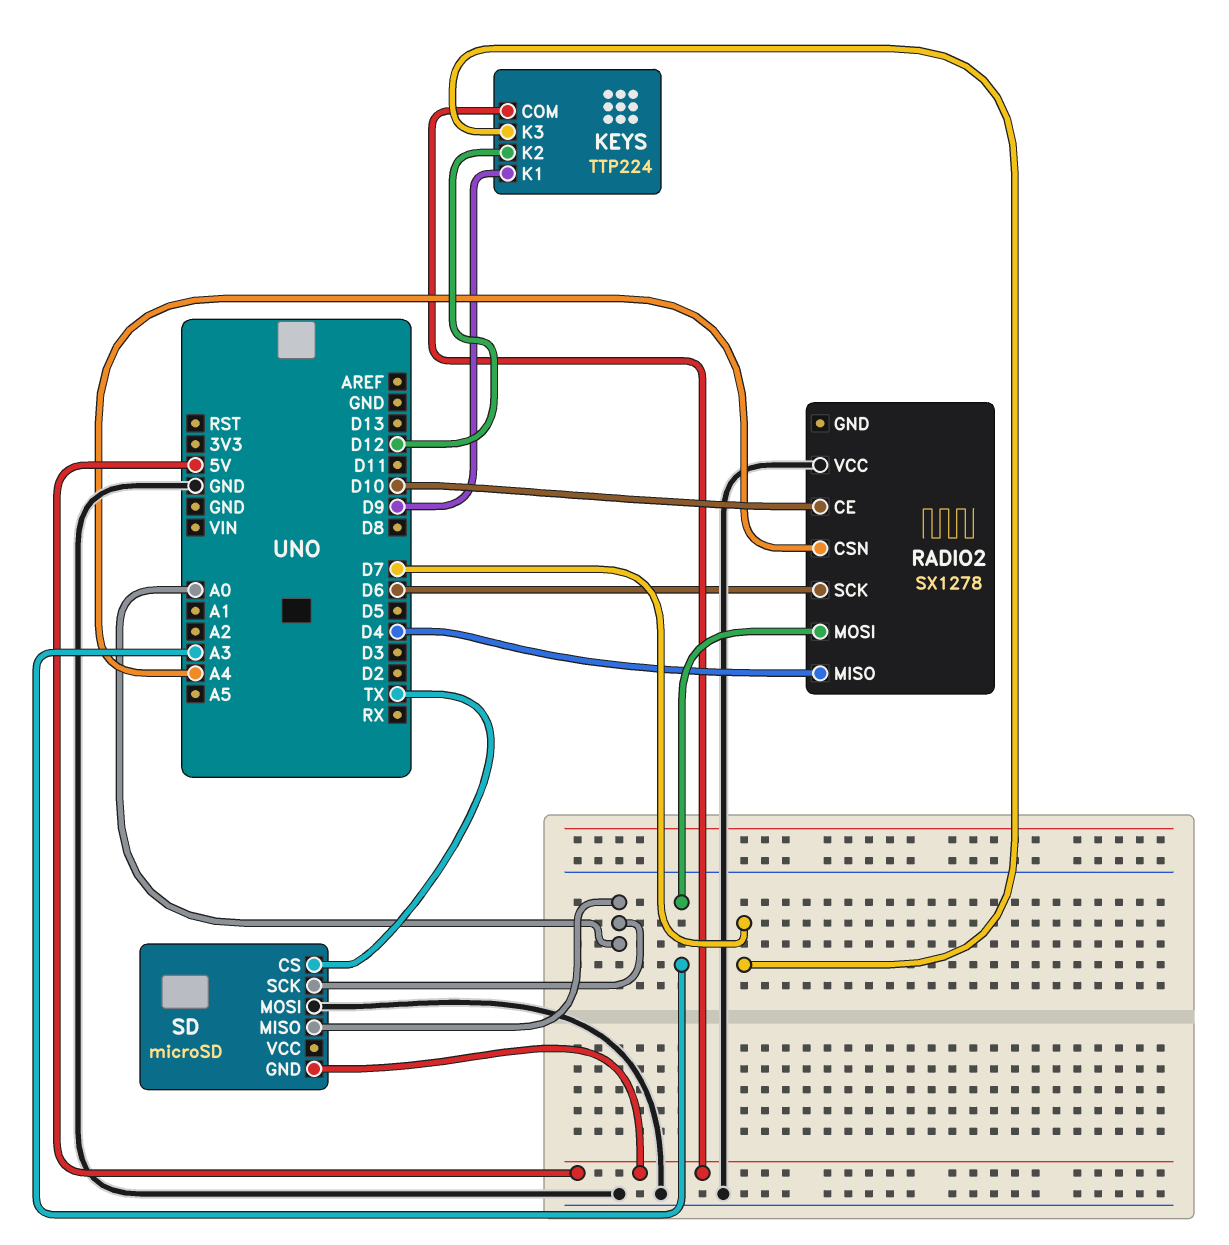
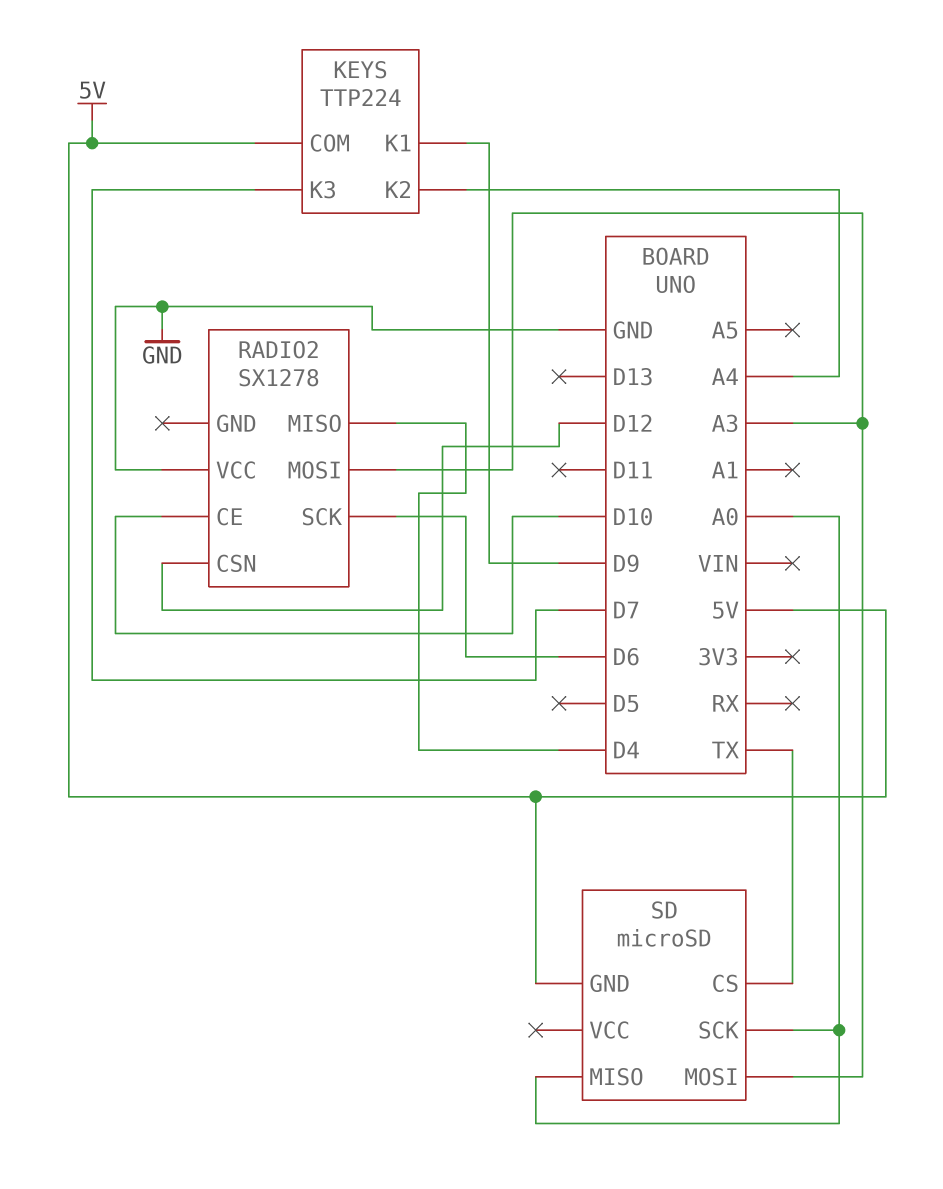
KEYS pin K2: D12 -> A4
RADIO2 pin CSN: A4 -> D12
SD pin MOSI: GND -> A3

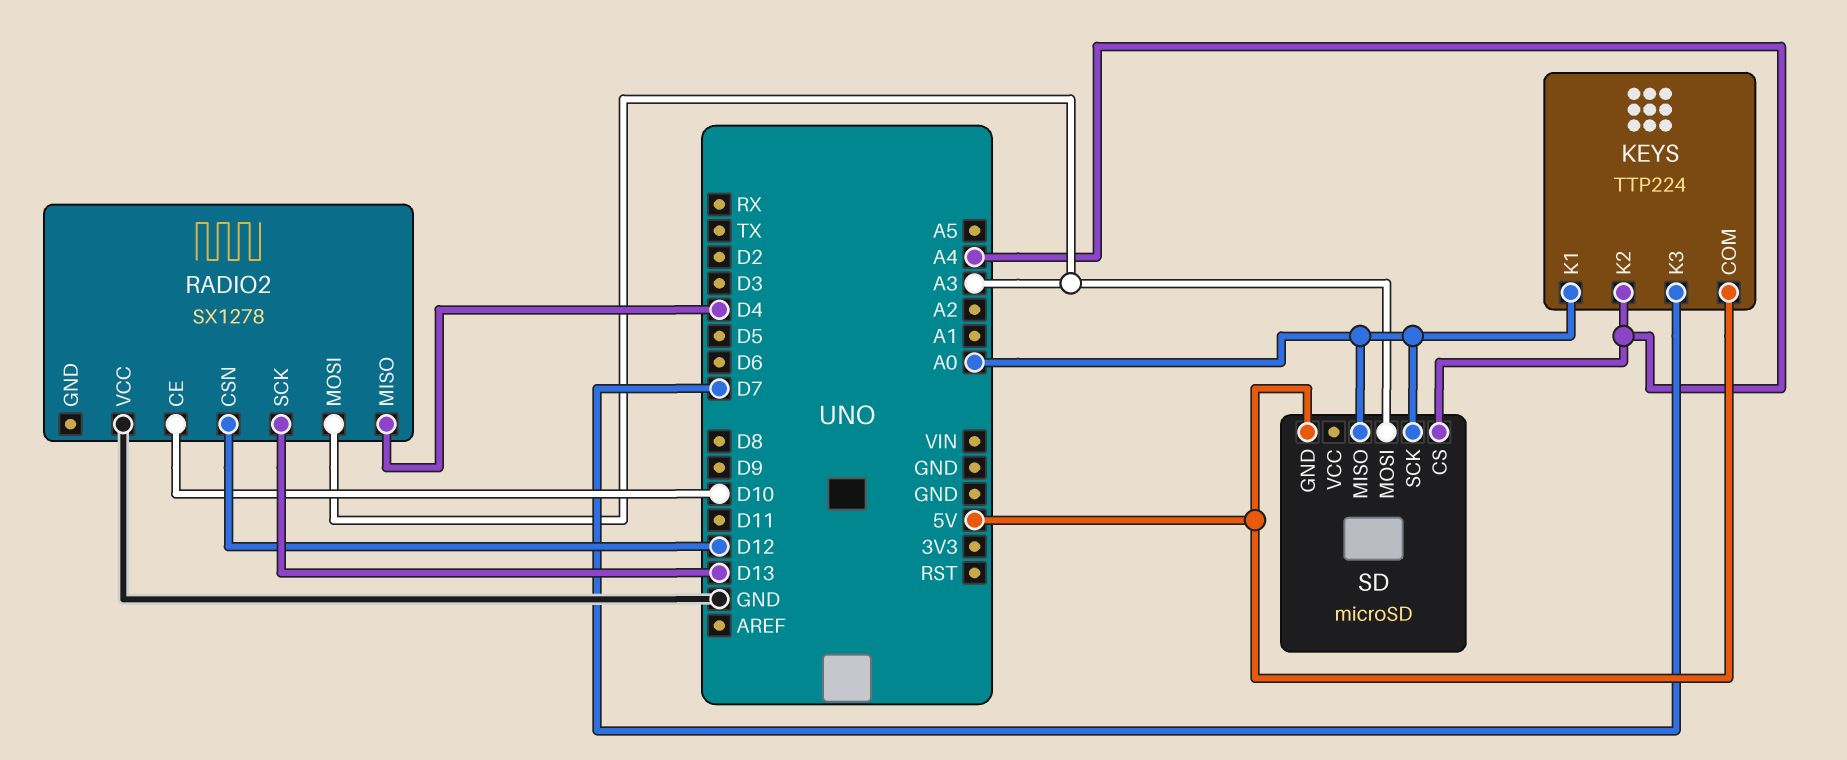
KEYS pin K1: D9 -> A0
RADIO2 pin SCK: D6 -> D13
SD pin CS: TX -> A4

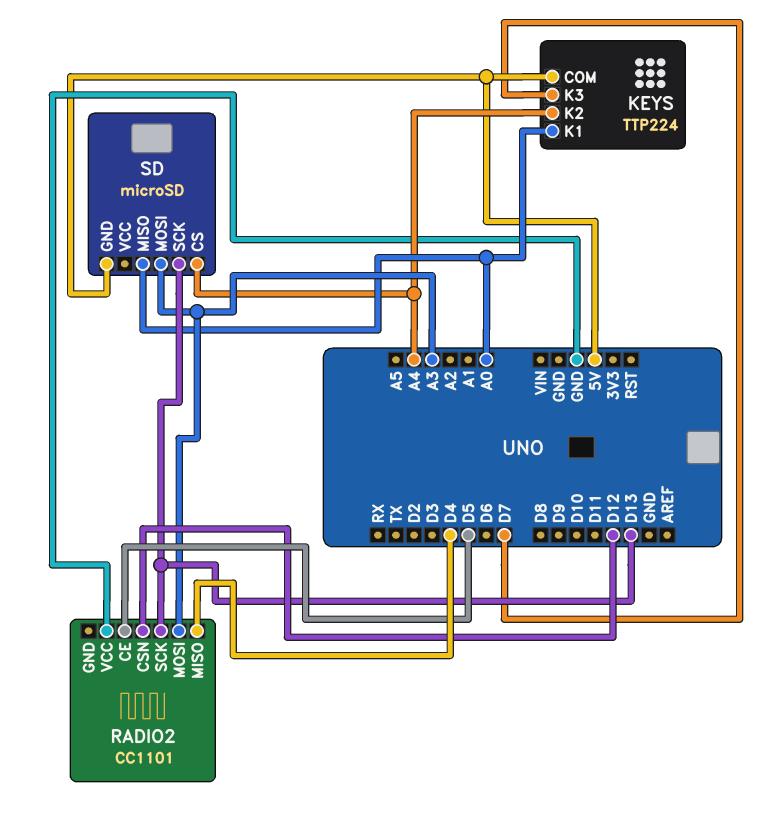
RADIO2: SX1278 -> CC1101
RADIO2 pin CE: D10 -> D5
SD pin SCK: A0 -> D13

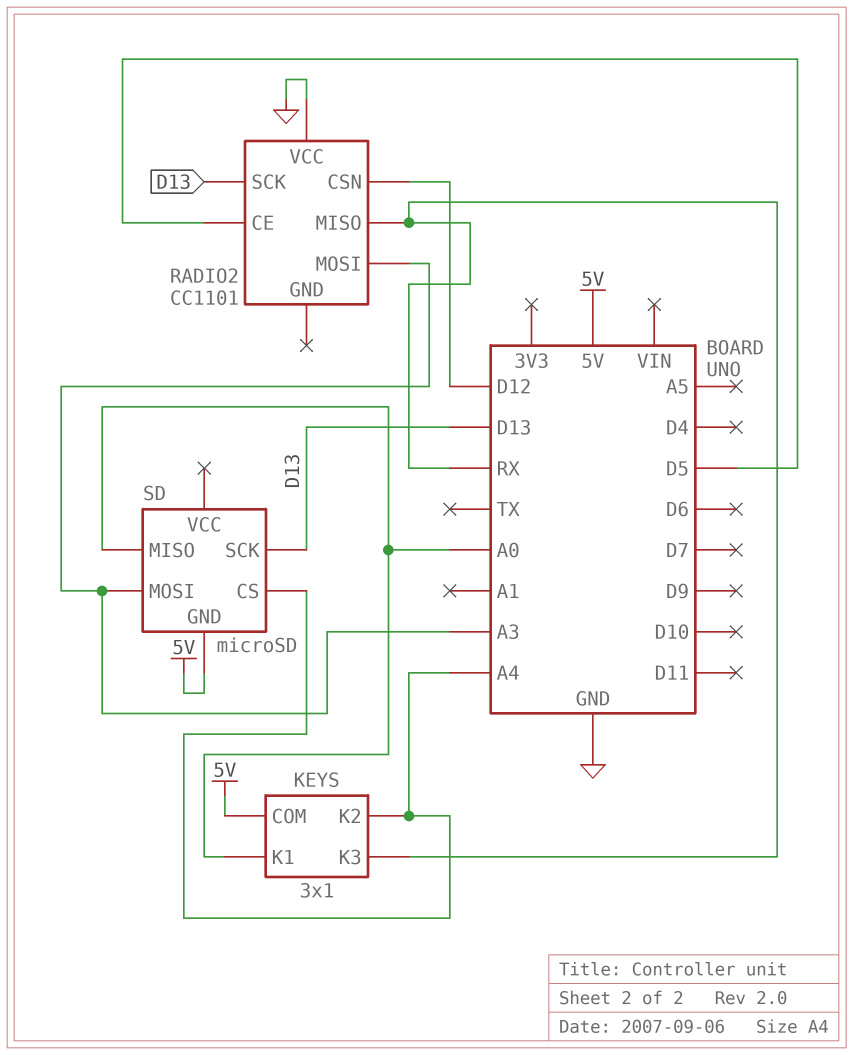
KEYS: TTP224 -> 3x1
KEYS pin K3: D7 -> RX
RADIO2 pin MISO: D4 -> RX

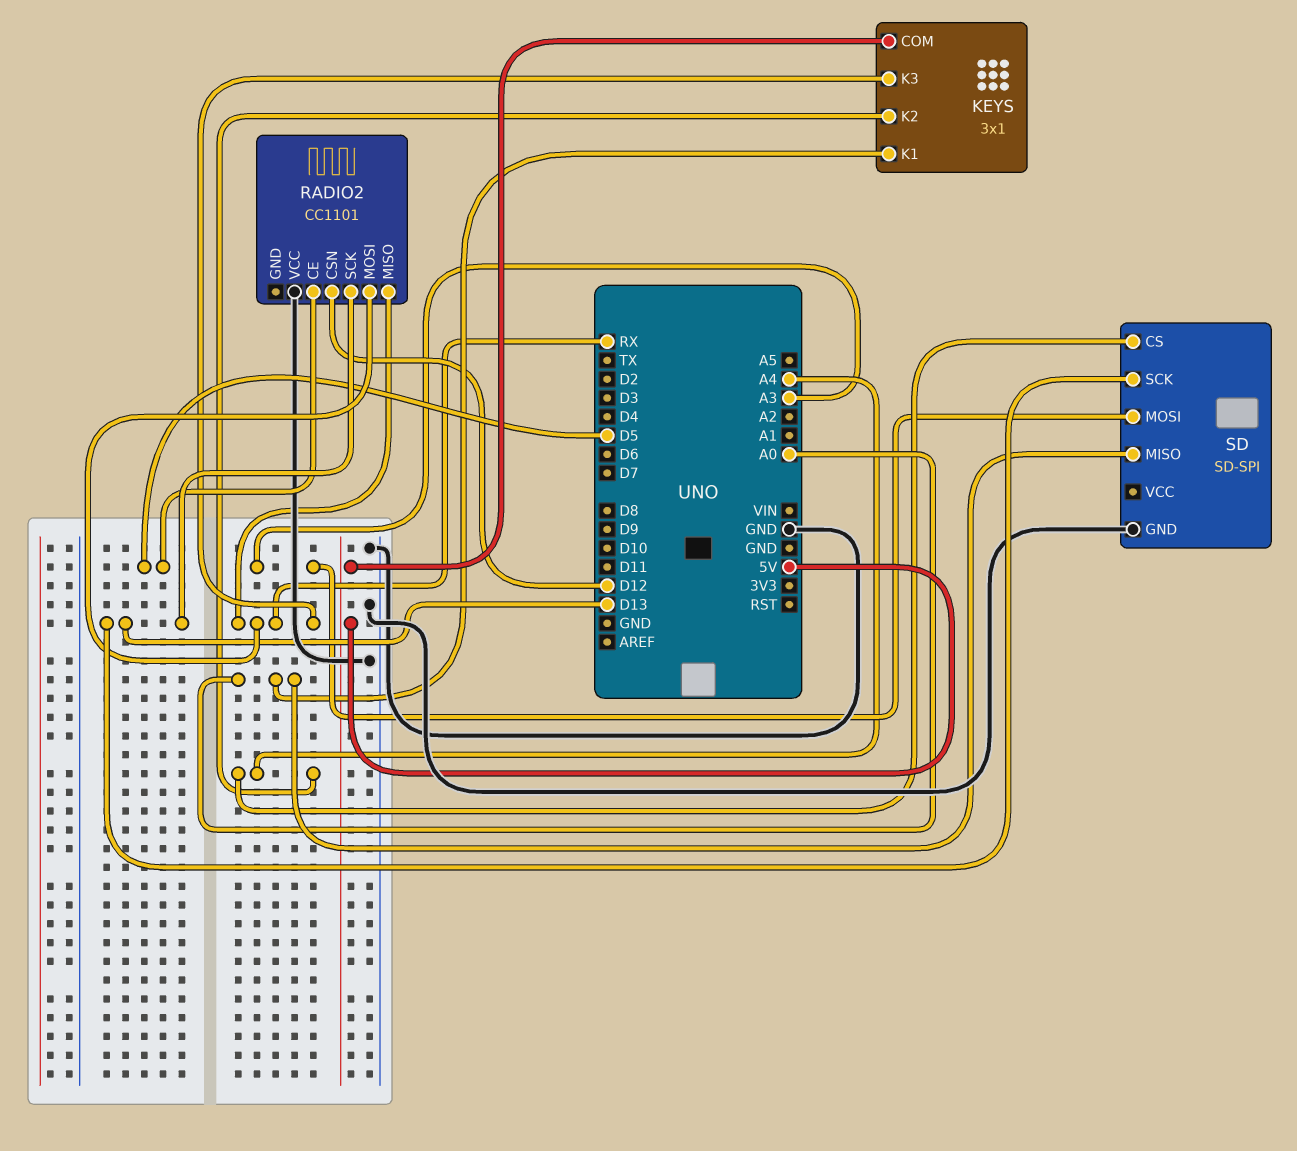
RADIO2 pin MOSI: A3 -> RX
SD: microSD -> SD-SPI
SD pin GND: 5V -> GND

